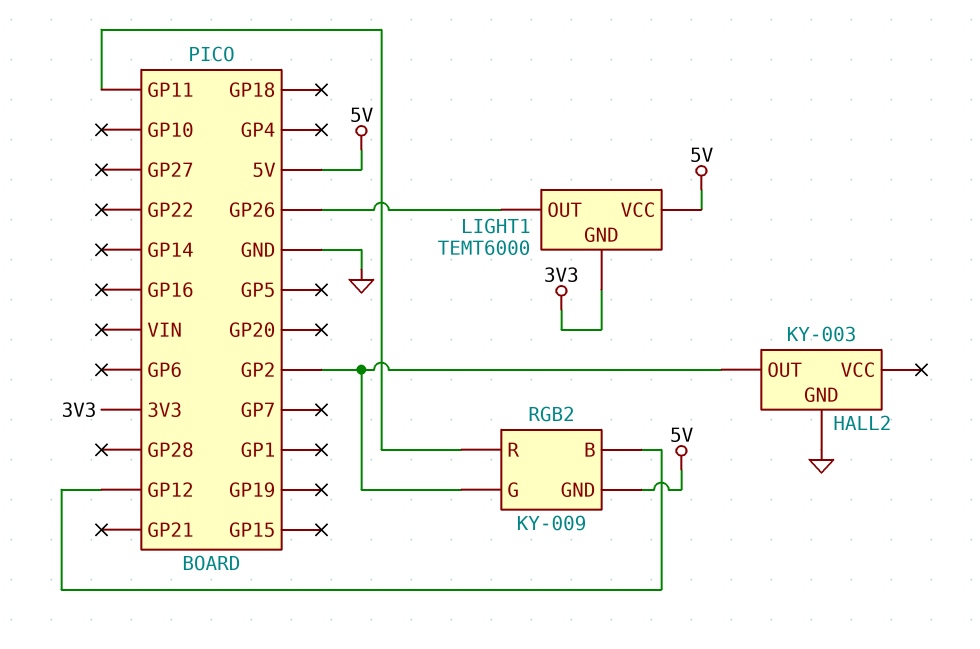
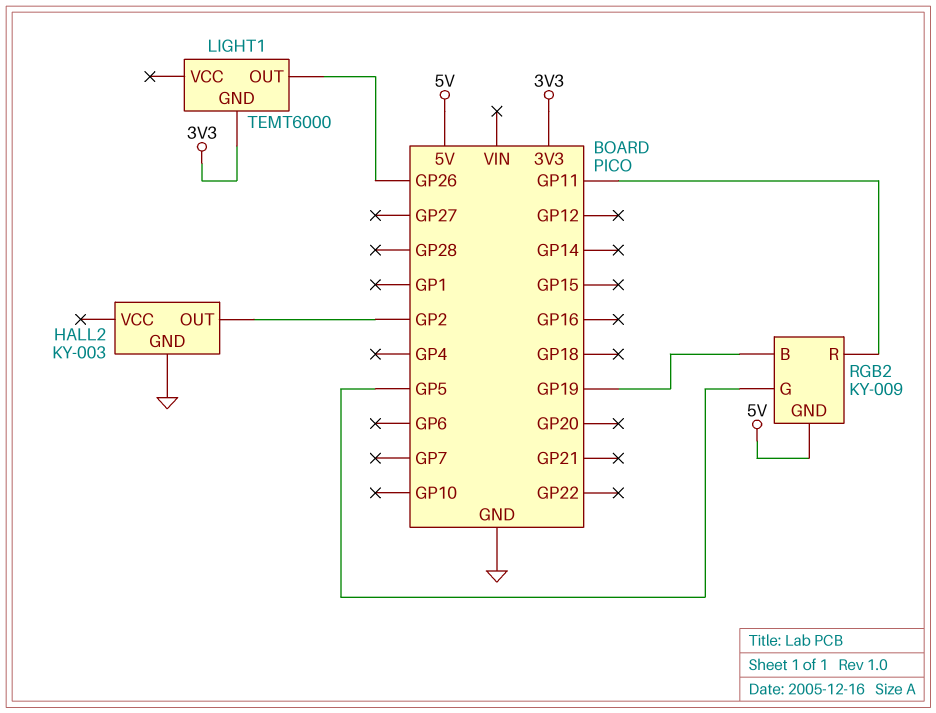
LIGHT1 pin VCC: 5V -> none
RGB2 pin B: GP12 -> GP19
RGB2 pin G: GP2 -> GP5

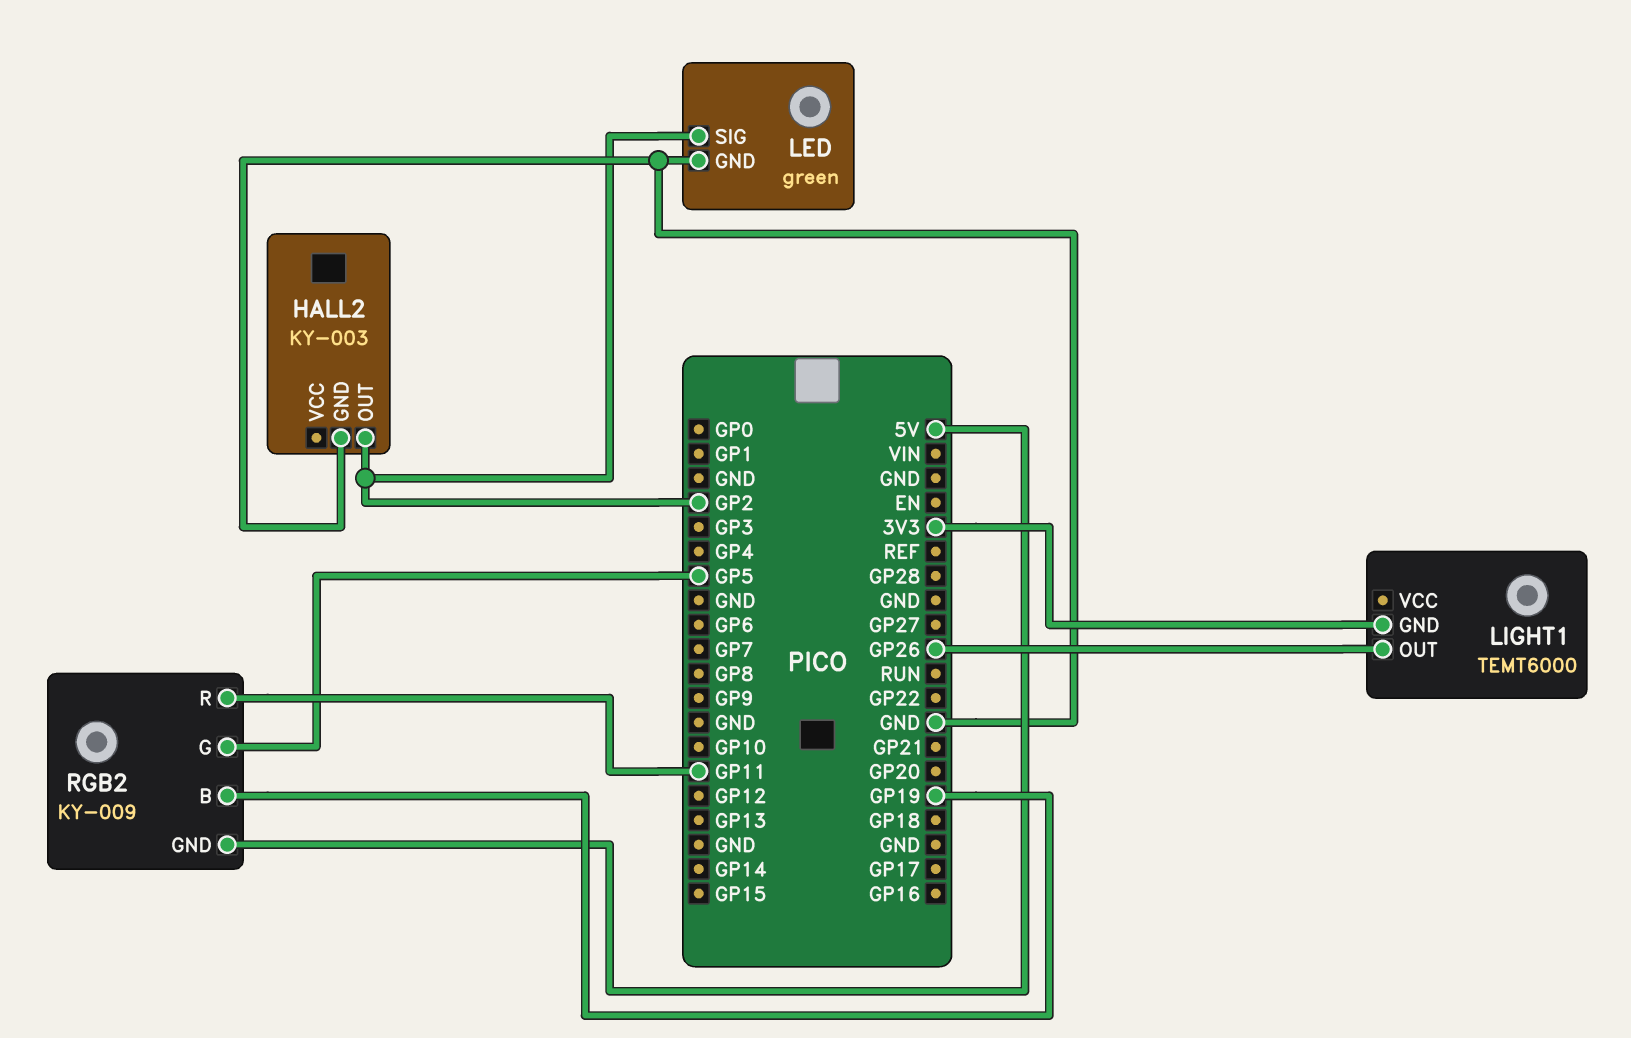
LED: none -> green
LED pin GND: none -> GND
LED pin SIG: none -> GP2

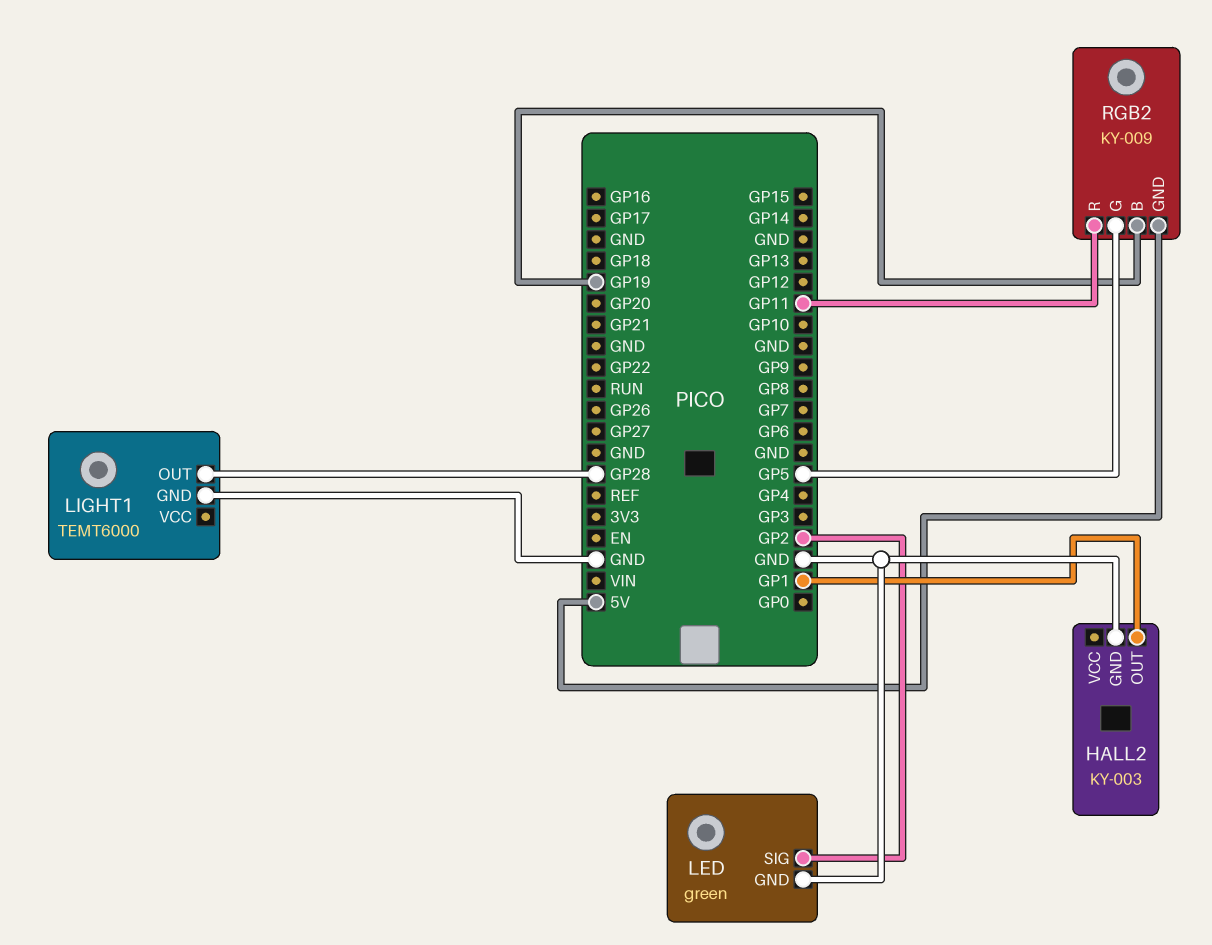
HALL2 pin OUT: GP2 -> GP1
LIGHT1 pin GND: 3V3 -> GND
LIGHT1 pin OUT: GP26 -> GP28

